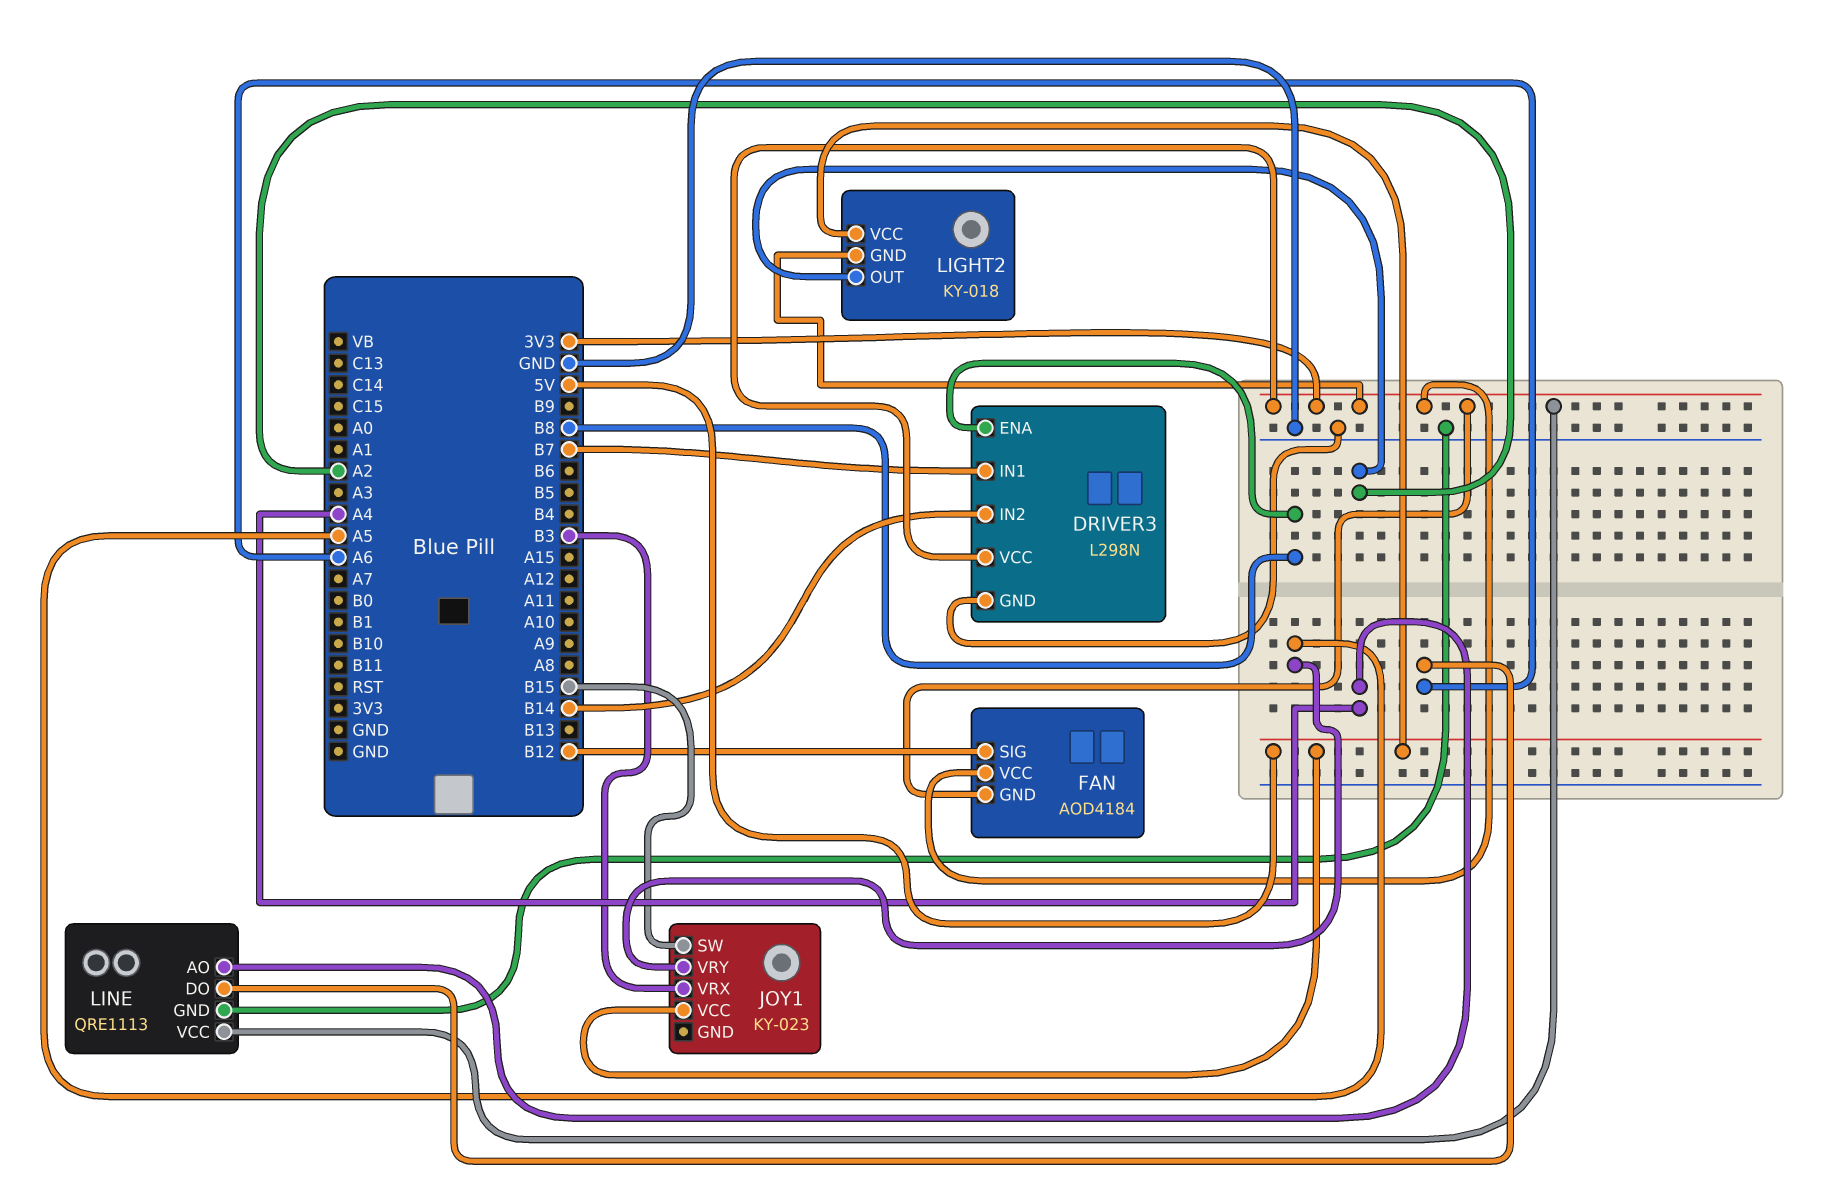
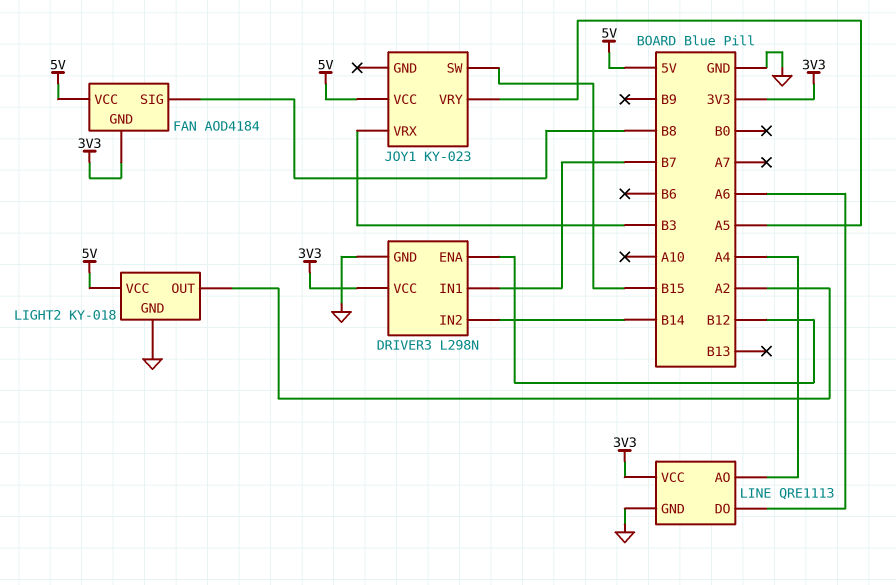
DRIVER3 pin ENA: B8 -> B12
FAN pin SIG: B12 -> B8
FAN pin VCC: 3V3 -> 5V
LIGHT2 pin GND: 3V3 -> GND

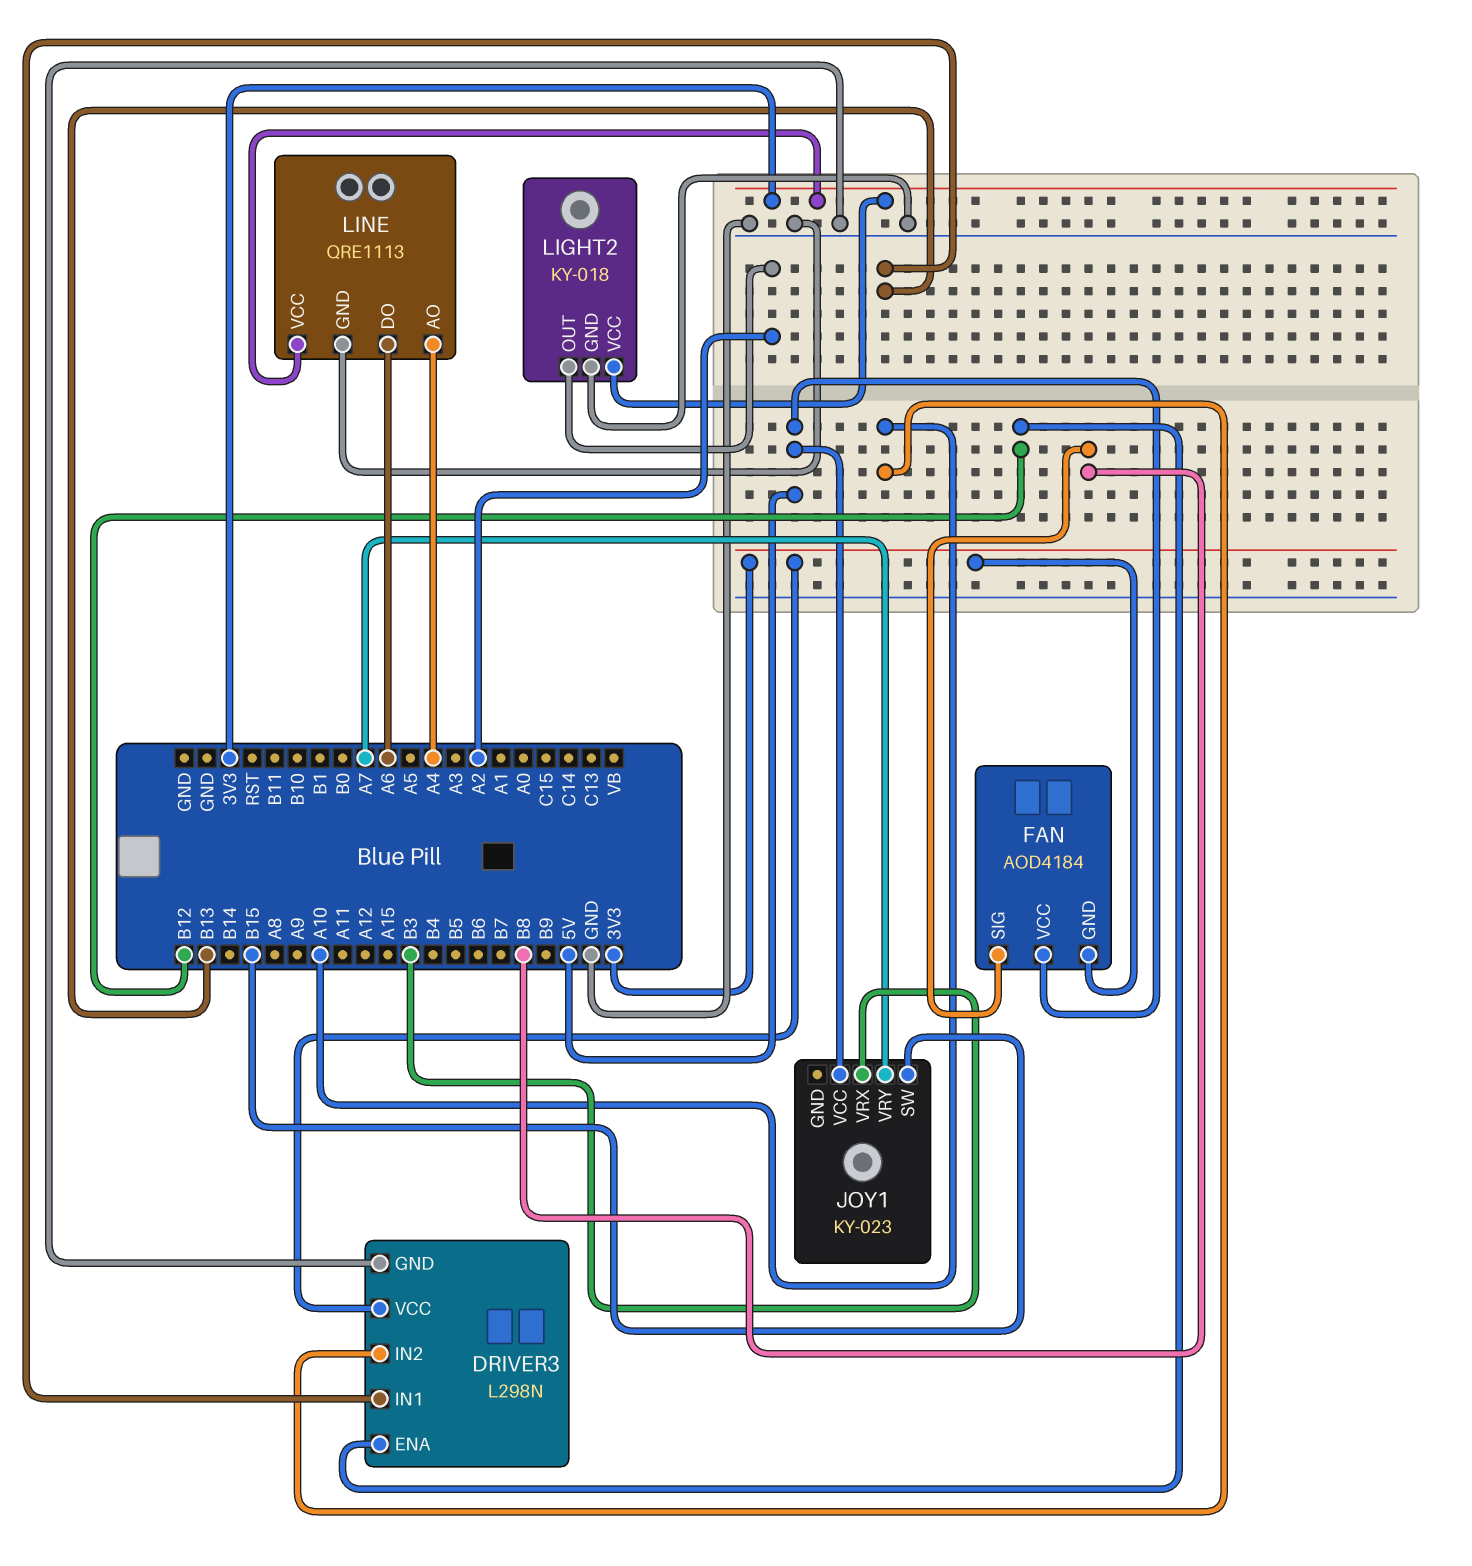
DRIVER3 pin IN1: B7 -> B13
DRIVER3 pin IN2: B14 -> A10
JOY1 pin VRY: A5 -> A7
LIGHT2 pin VCC: 5V -> 3V3

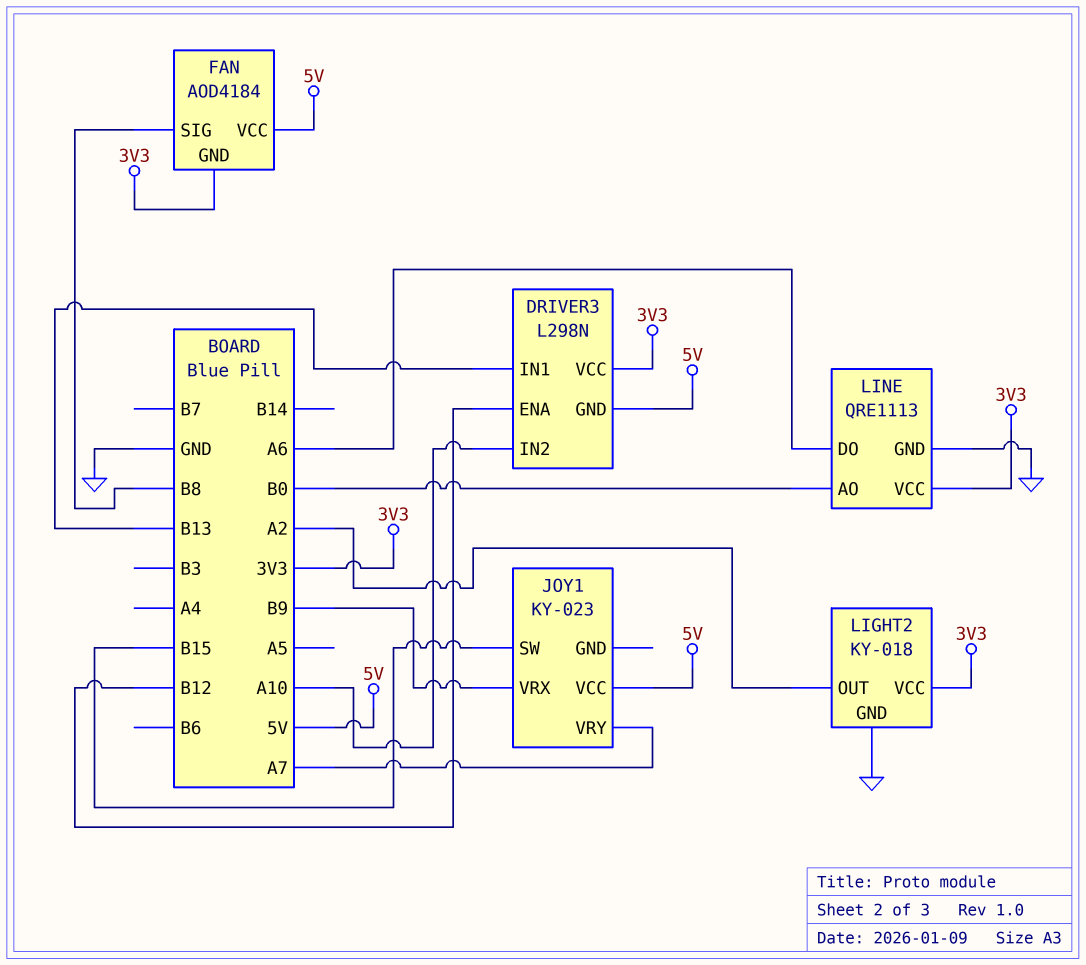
DRIVER3 pin GND: GND -> 5V
JOY1 pin VRX: B3 -> B9
LINE pin AO: A4 -> B0

